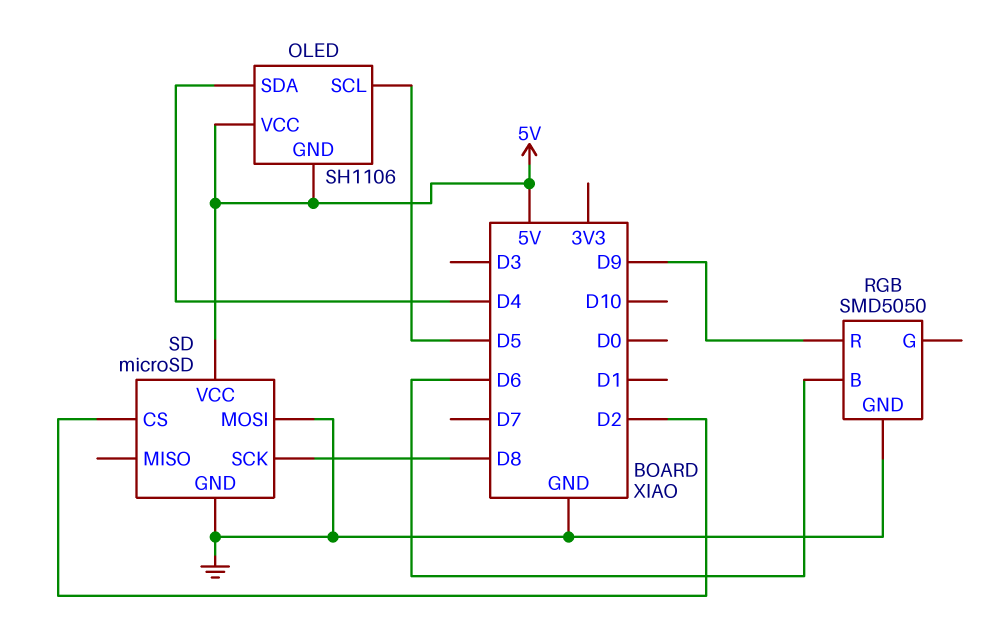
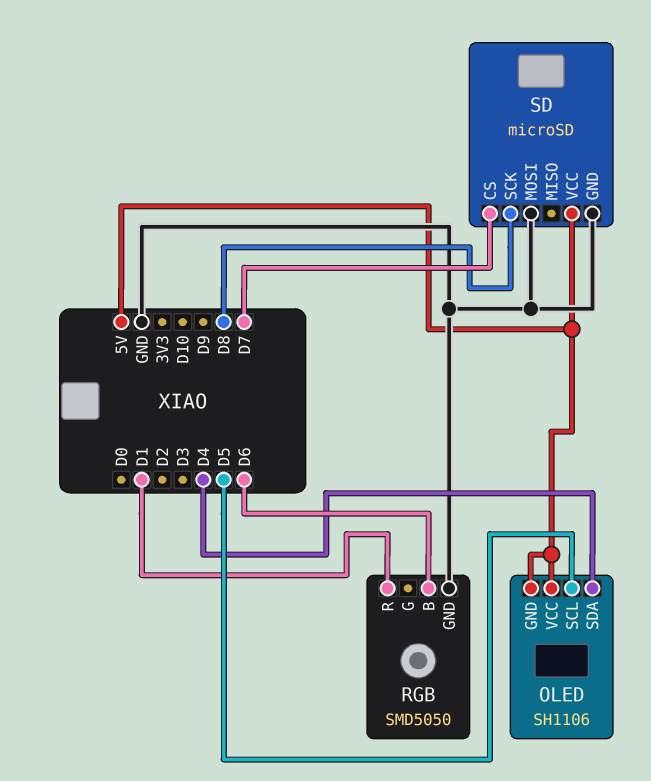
RGB pin R: D9 -> D1
SD pin CS: D2 -> D7

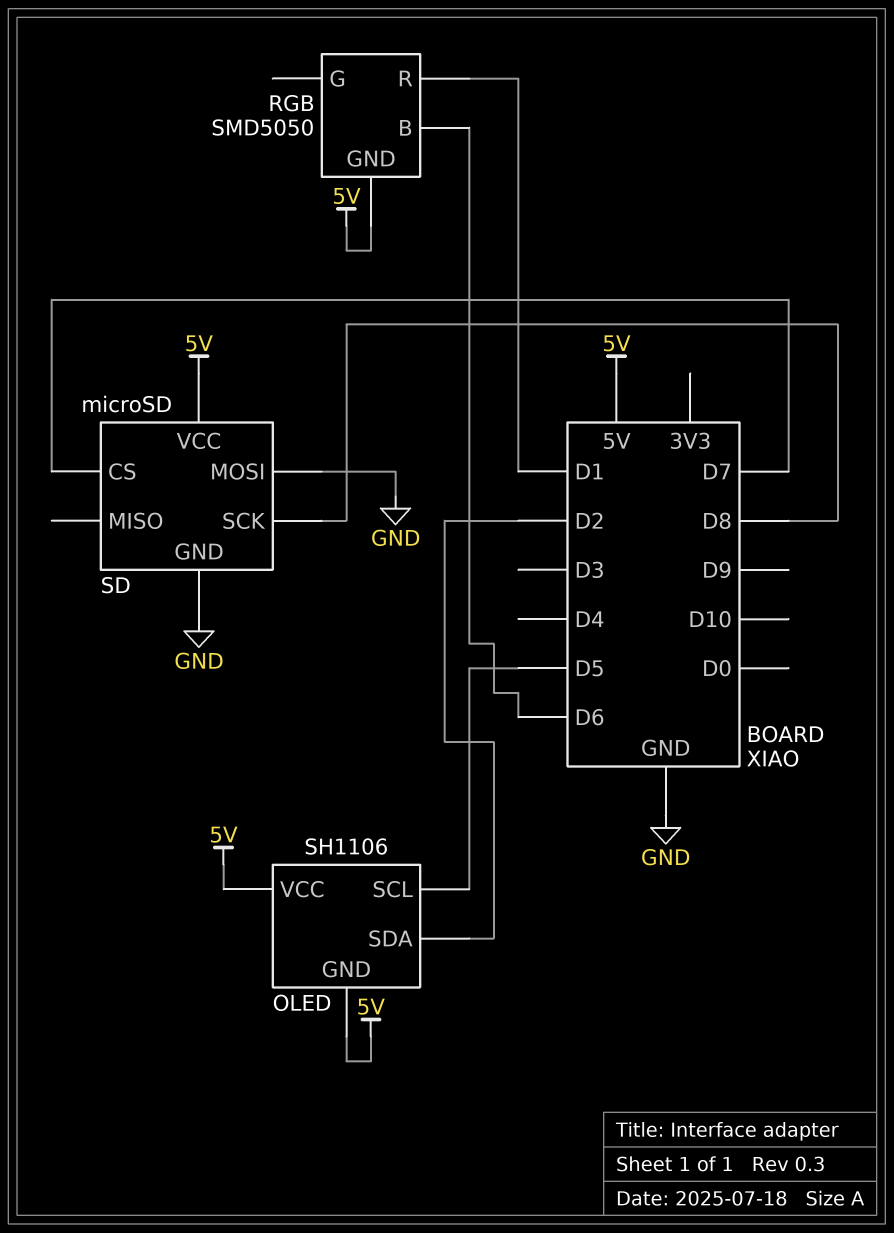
OLED pin SDA: D4 -> D2
RGB pin GND: GND -> 5V

